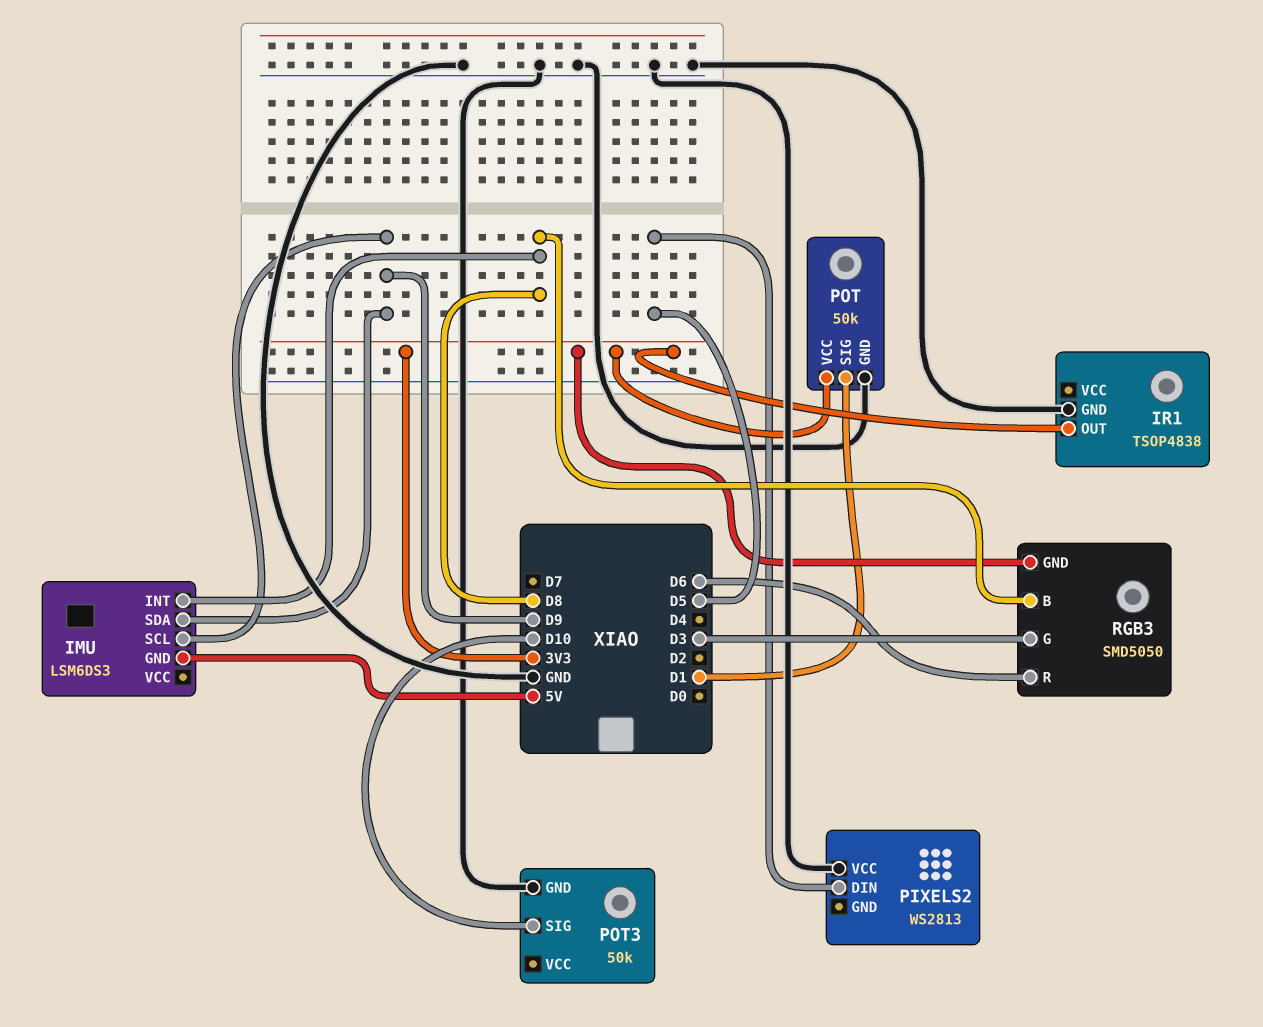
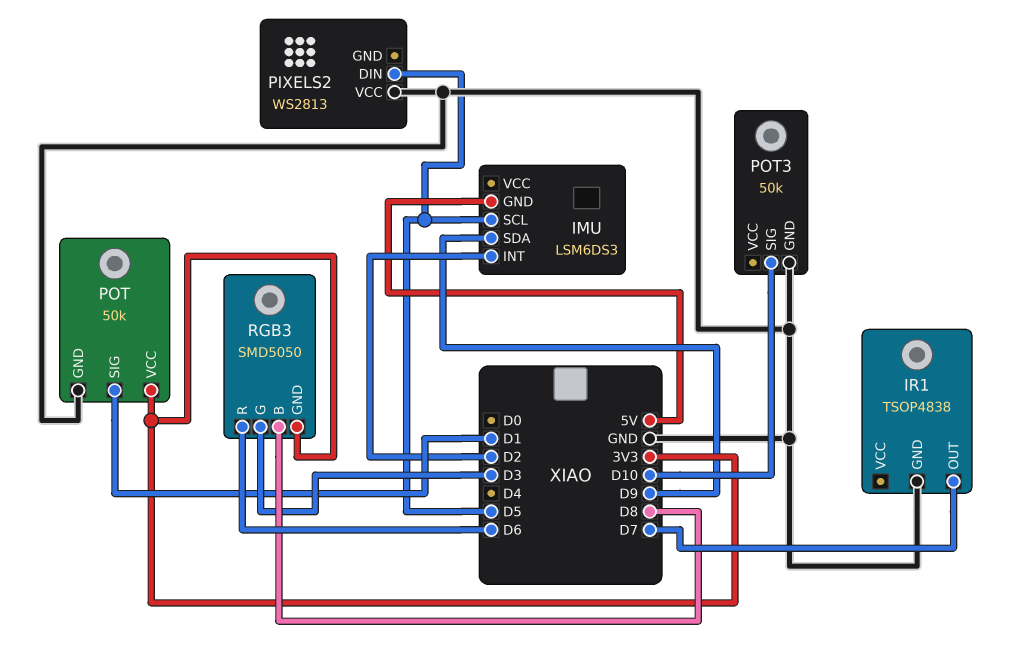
IMU pin INT: D8 -> D2
IMU pin SCL: D9 -> D5
IR1 pin OUT: 3V3 -> D7

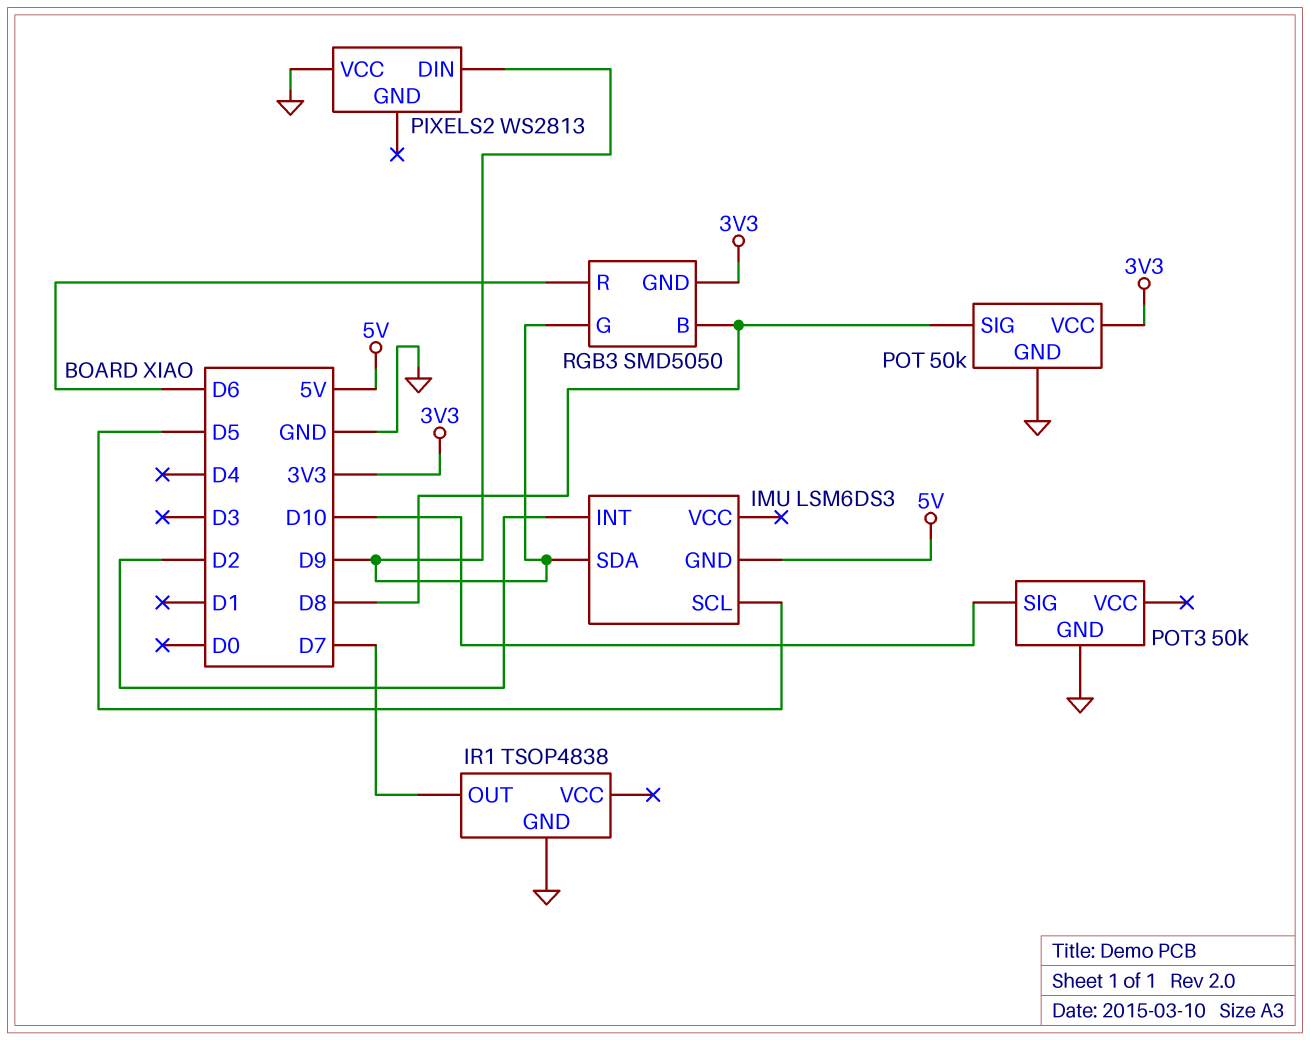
PIXELS2 pin DIN: D5 -> D9
POT pin SIG: D1 -> D8
RGB3 pin G: D3 -> D9

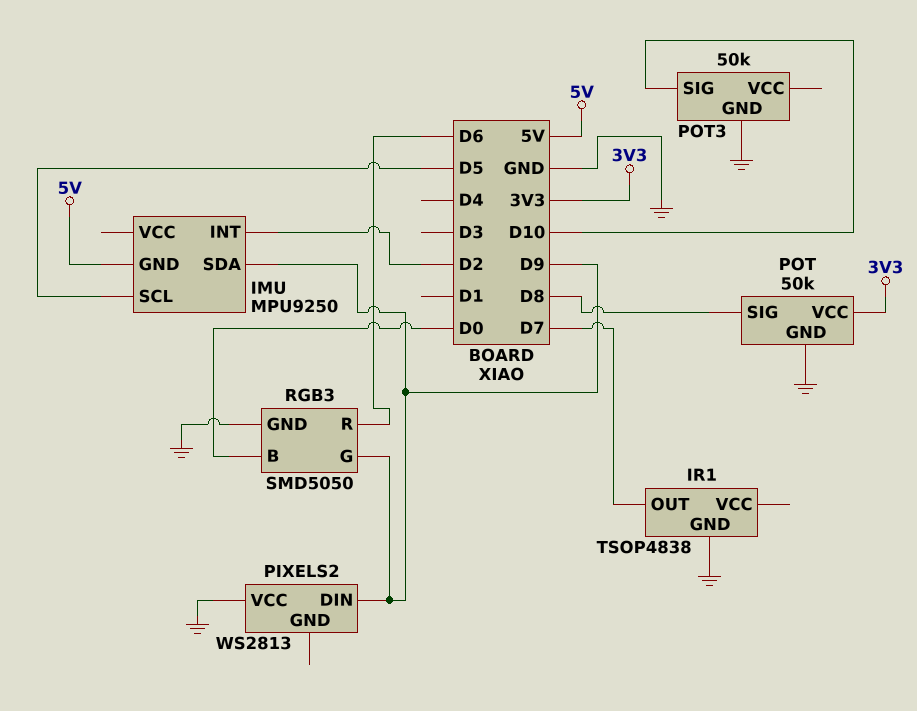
IMU: LSM6DS3 -> MPU9250
RGB3 pin B: D8 -> D0
RGB3 pin GND: 3V3 -> GND

